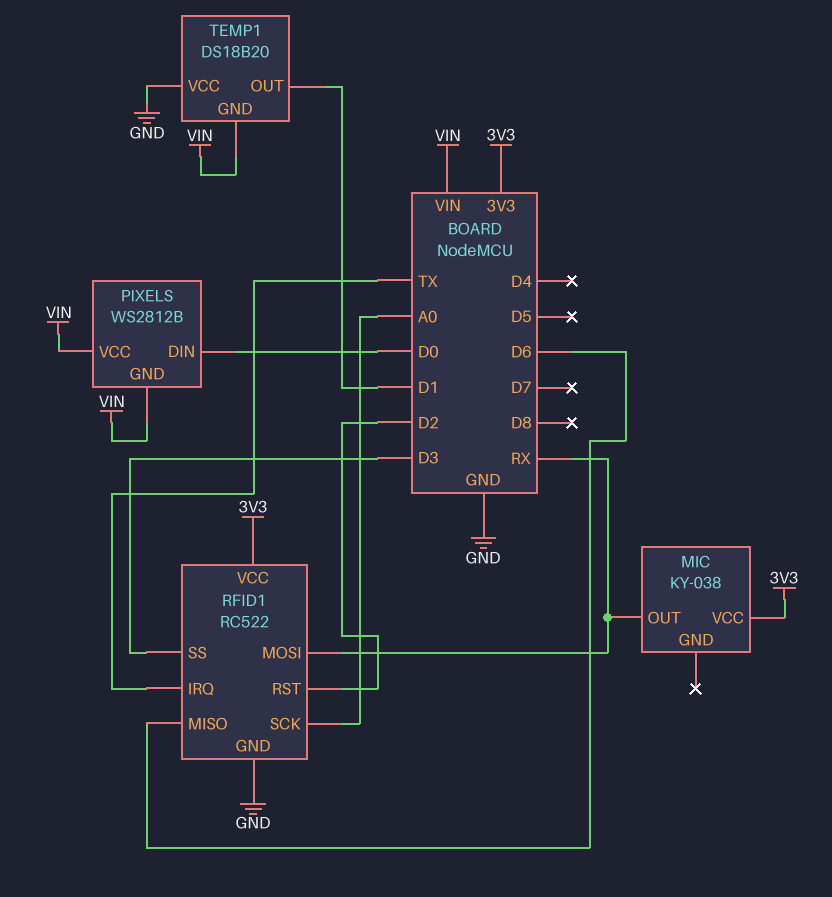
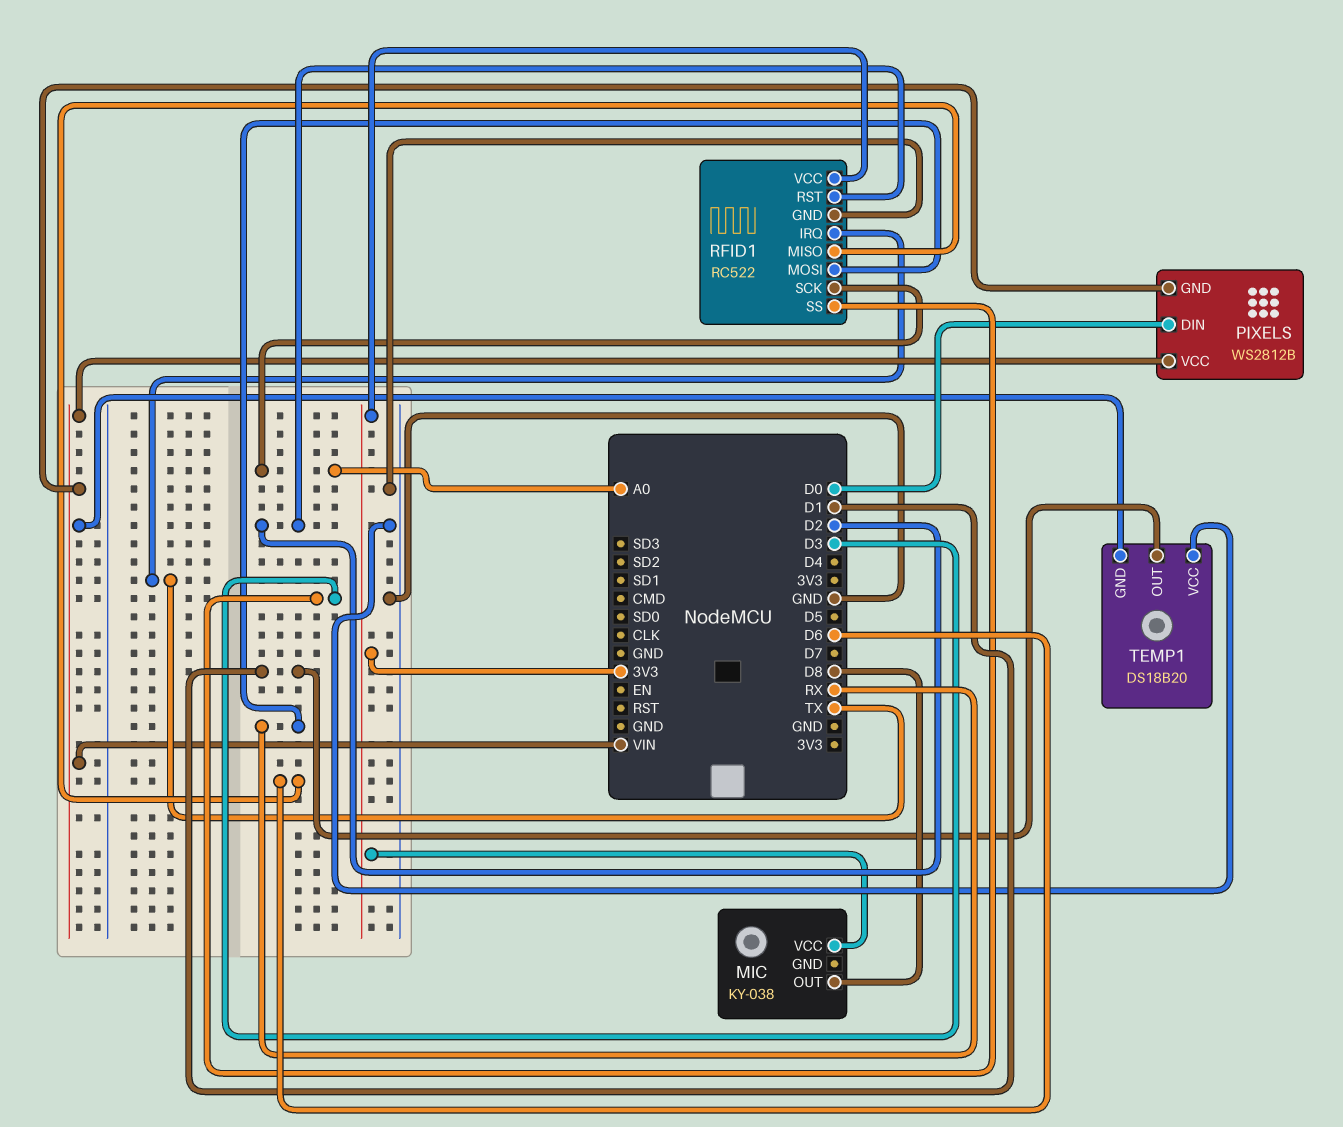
MIC pin OUT: RX -> D8

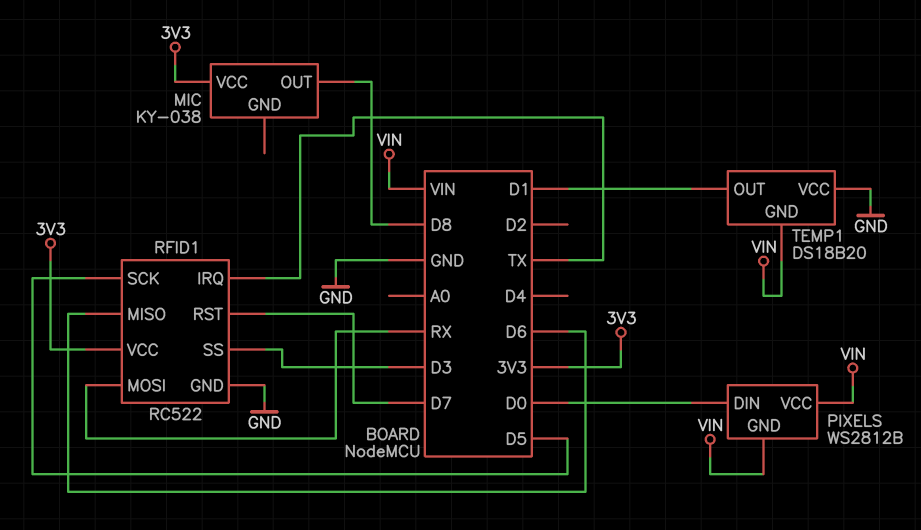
RFID1 pin RST: D2 -> D7
RFID1 pin SCK: A0 -> D5

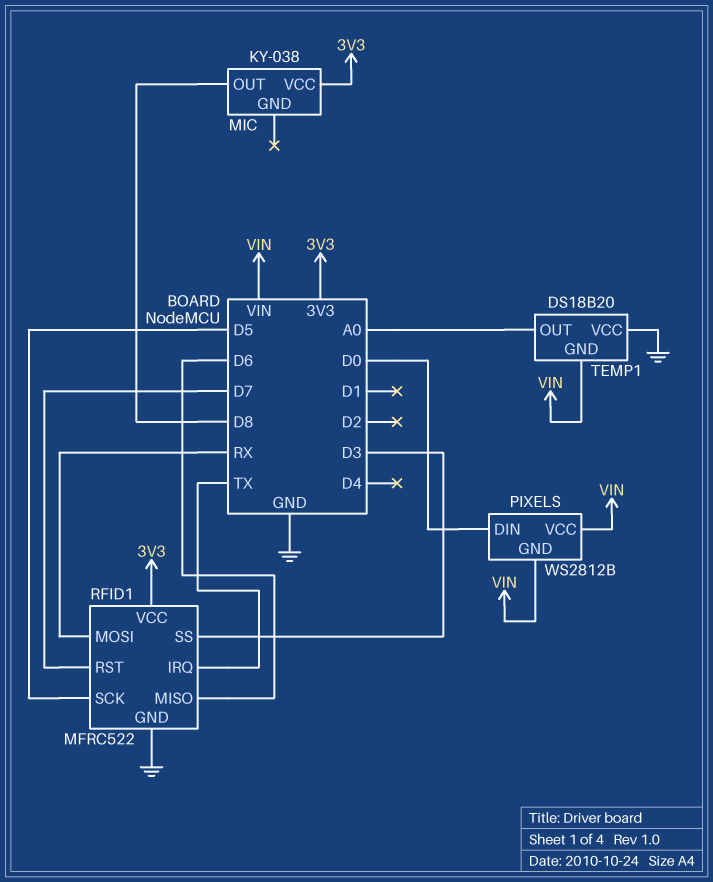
RFID1: RC522 -> MFRC522
TEMP1 pin OUT: D1 -> A0

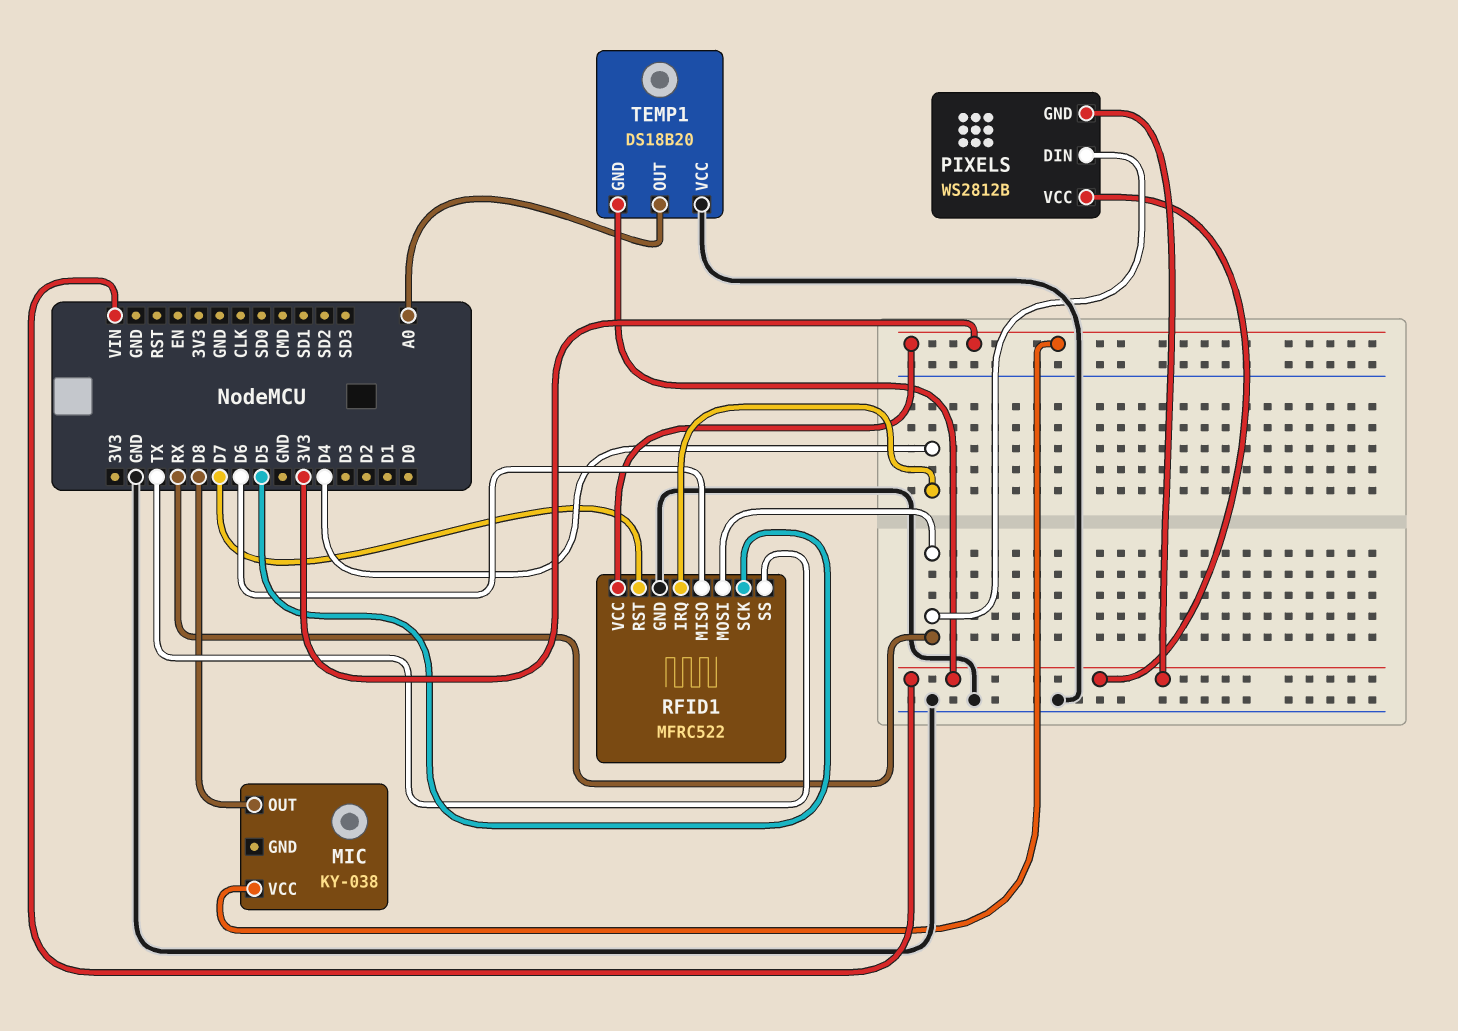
PIXELS pin DIN: D0 -> RX
RFID1 pin IRQ: TX -> D4
RFID1 pin SS: D3 -> TX

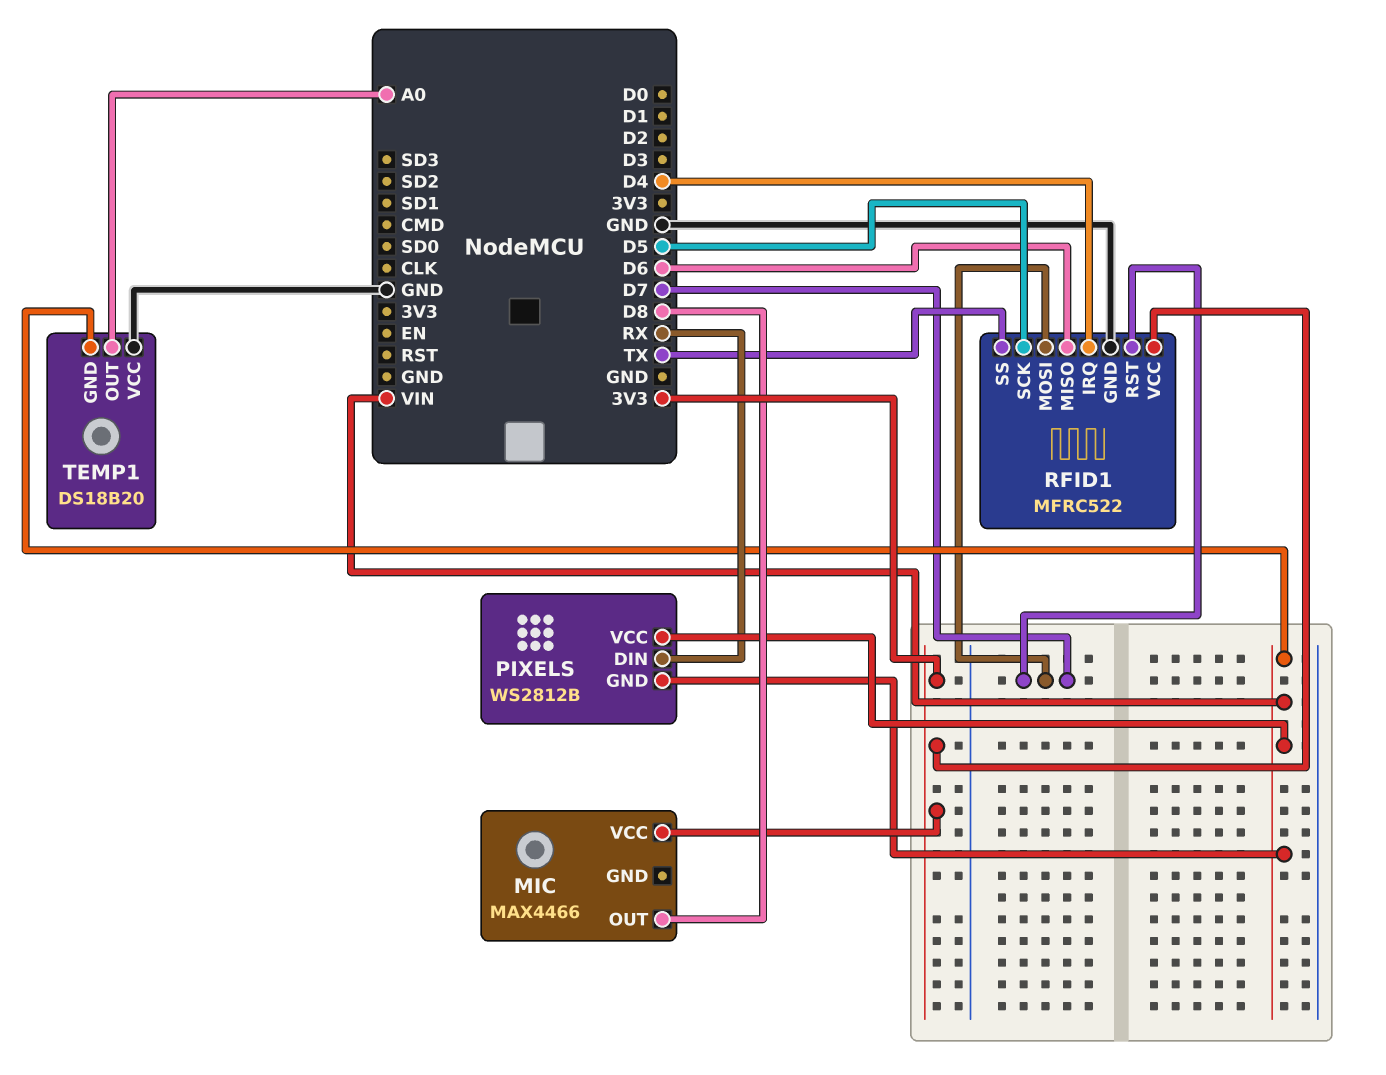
MIC: KY-038 -> MAX4466
RFID1 pin MOSI: RX -> D7

